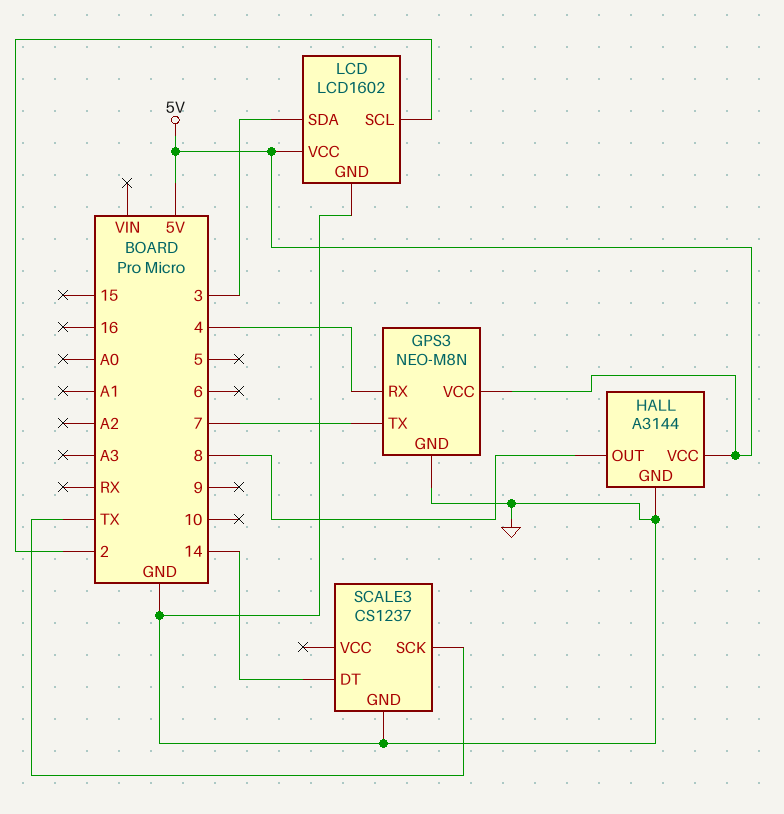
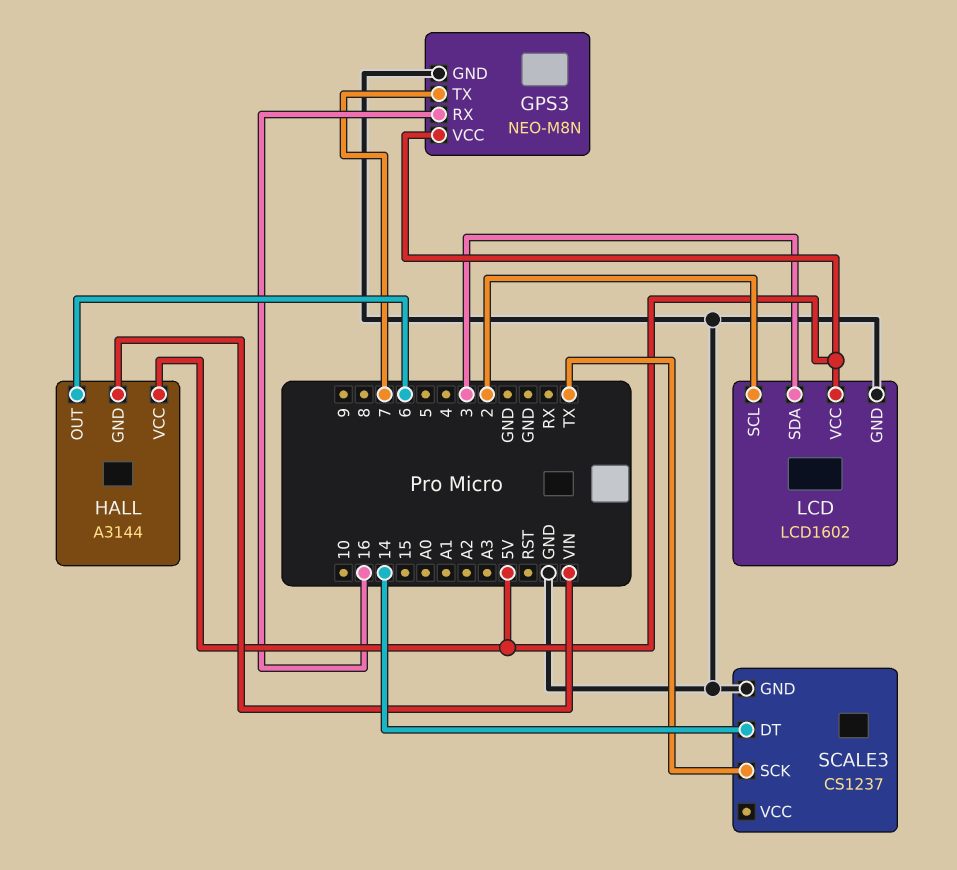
GPS3 pin RX: 4 -> 16
HALL pin GND: GND -> VIN
HALL pin OUT: 8 -> 6

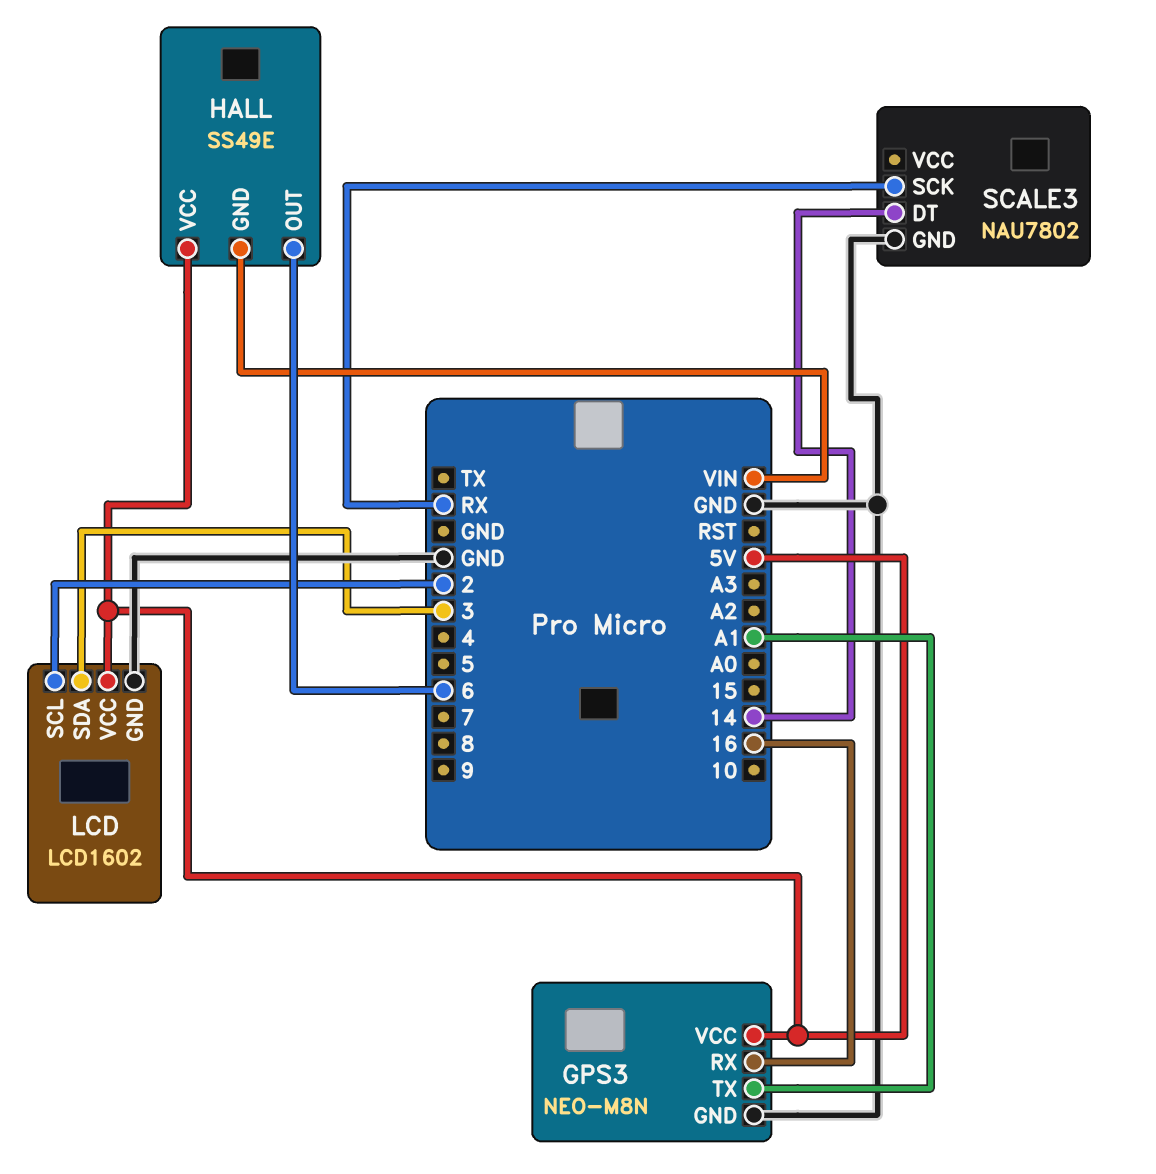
GPS3 pin TX: 7 -> A1
HALL: A3144 -> SS49E
SCALE3: CS1237 -> NAU7802
SCALE3 pin SCK: TX -> RX

